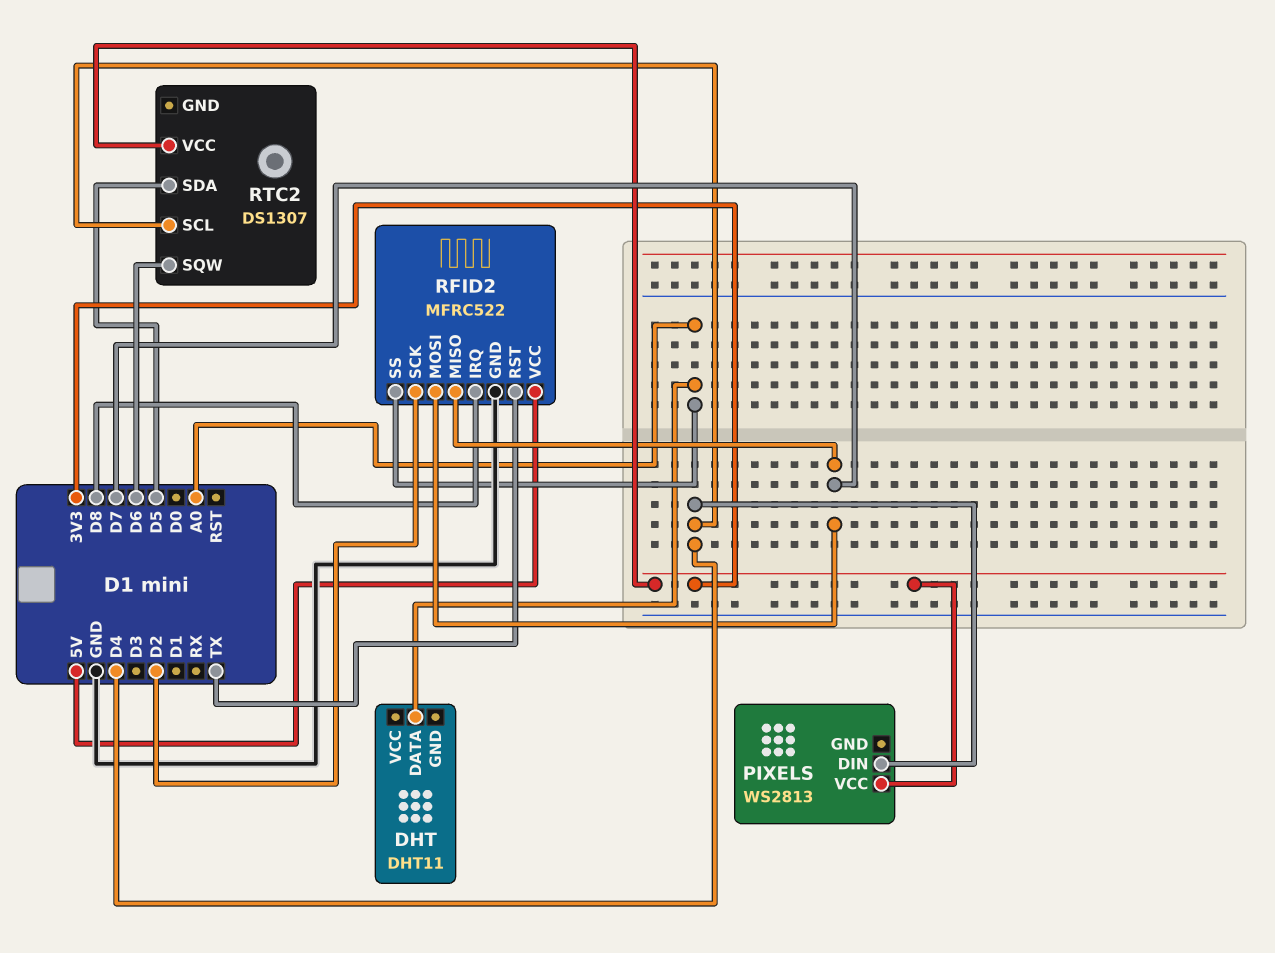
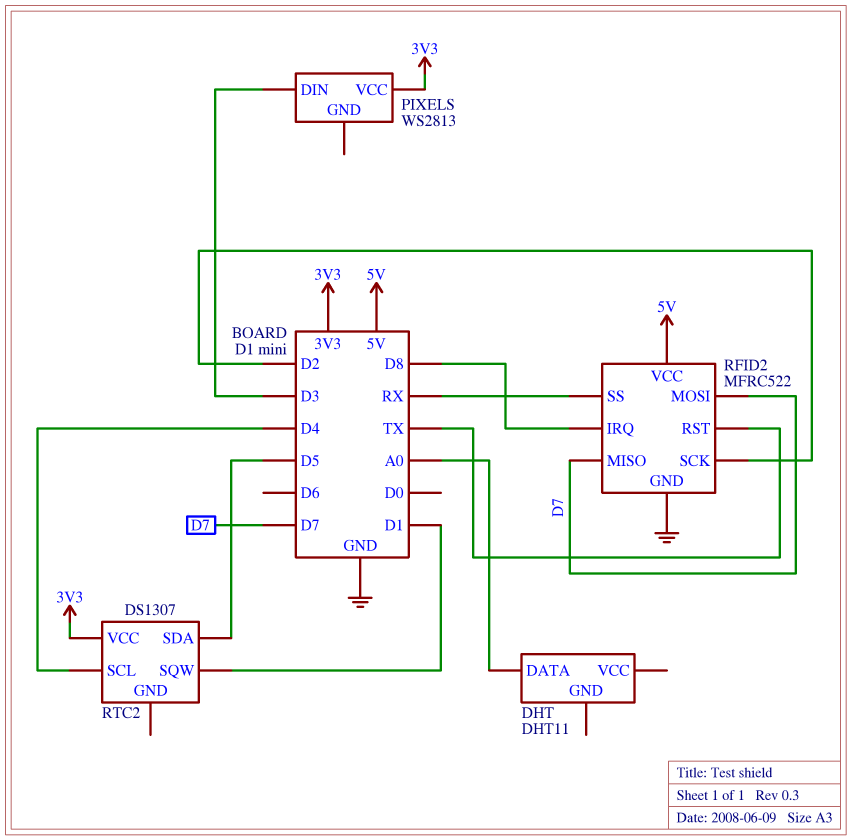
PIXELS pin DIN: D4 -> D3
RFID2 pin SS: A0 -> RX
RTC2 pin SQW: D6 -> D1

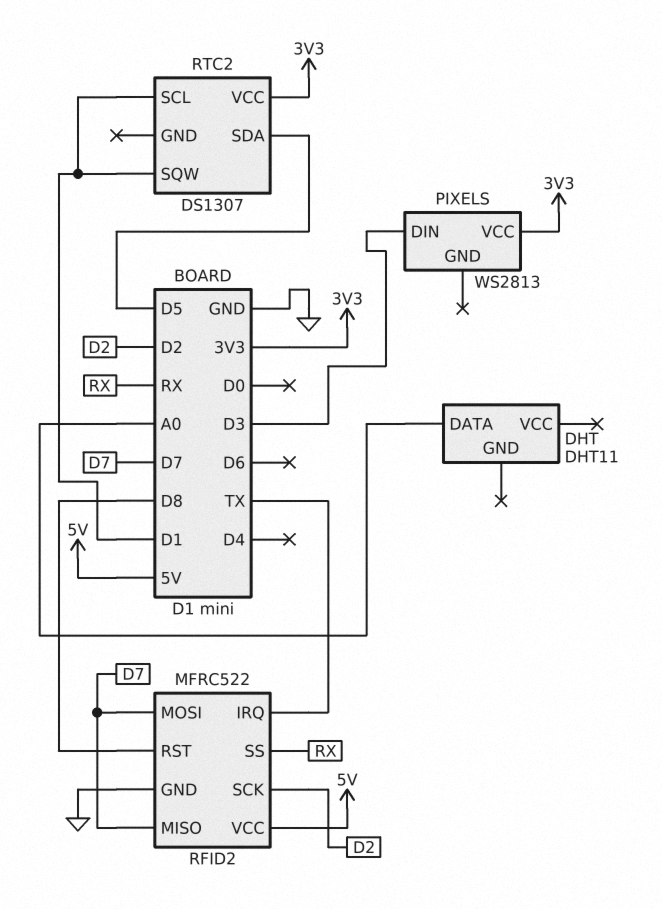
RFID2 pin IRQ: D8 -> TX
RFID2 pin RST: TX -> D8
RTC2 pin SCL: D4 -> D1

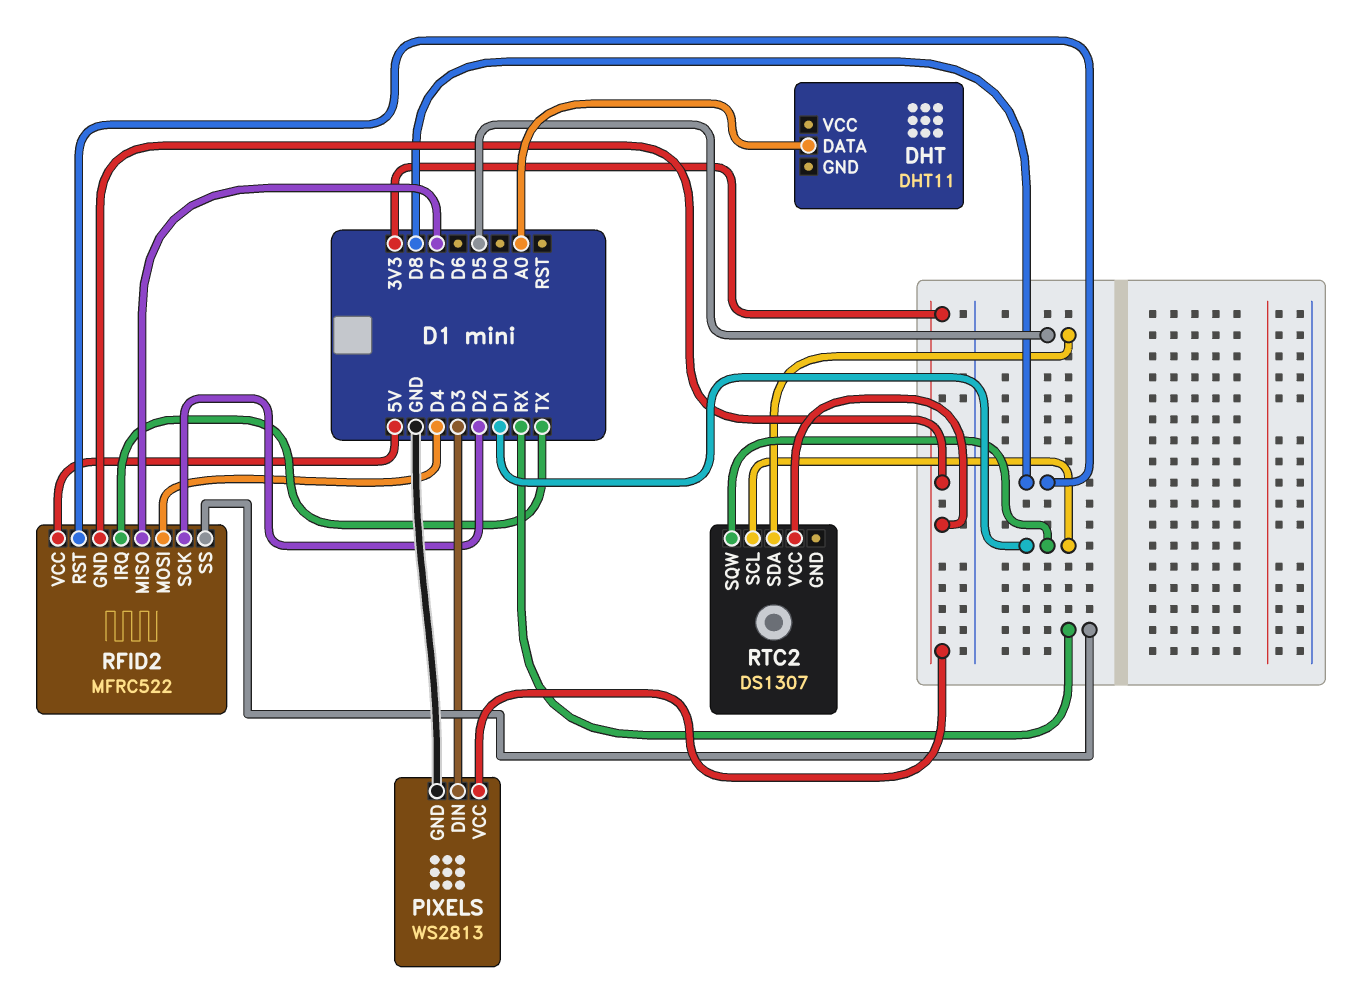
PIXELS pin GND: none -> GND
RFID2 pin GND: GND -> 3V3
RFID2 pin MOSI: D7 -> D4

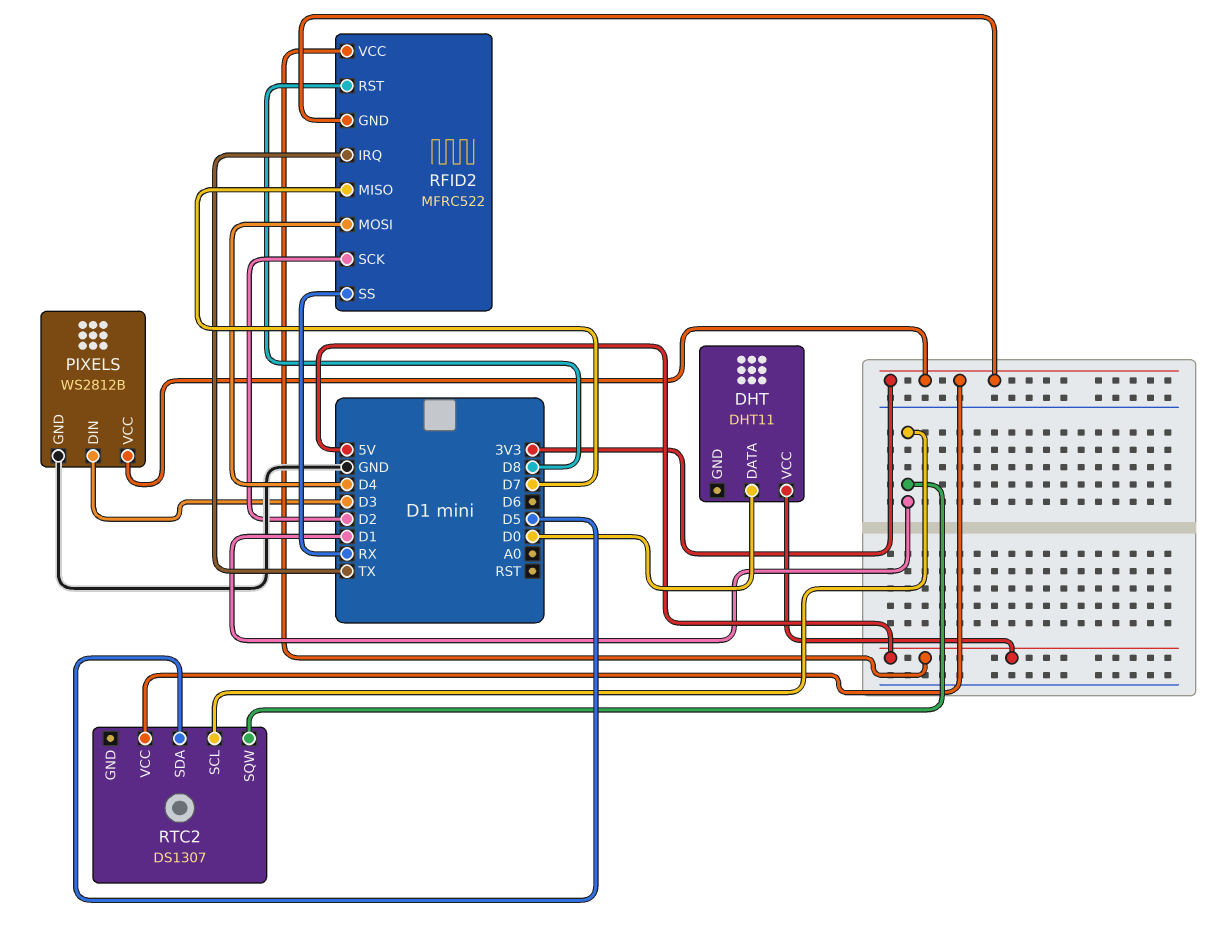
DHT pin DATA: A0 -> D0
DHT pin VCC: none -> 5V
PIXELS: WS2813 -> WS2812B

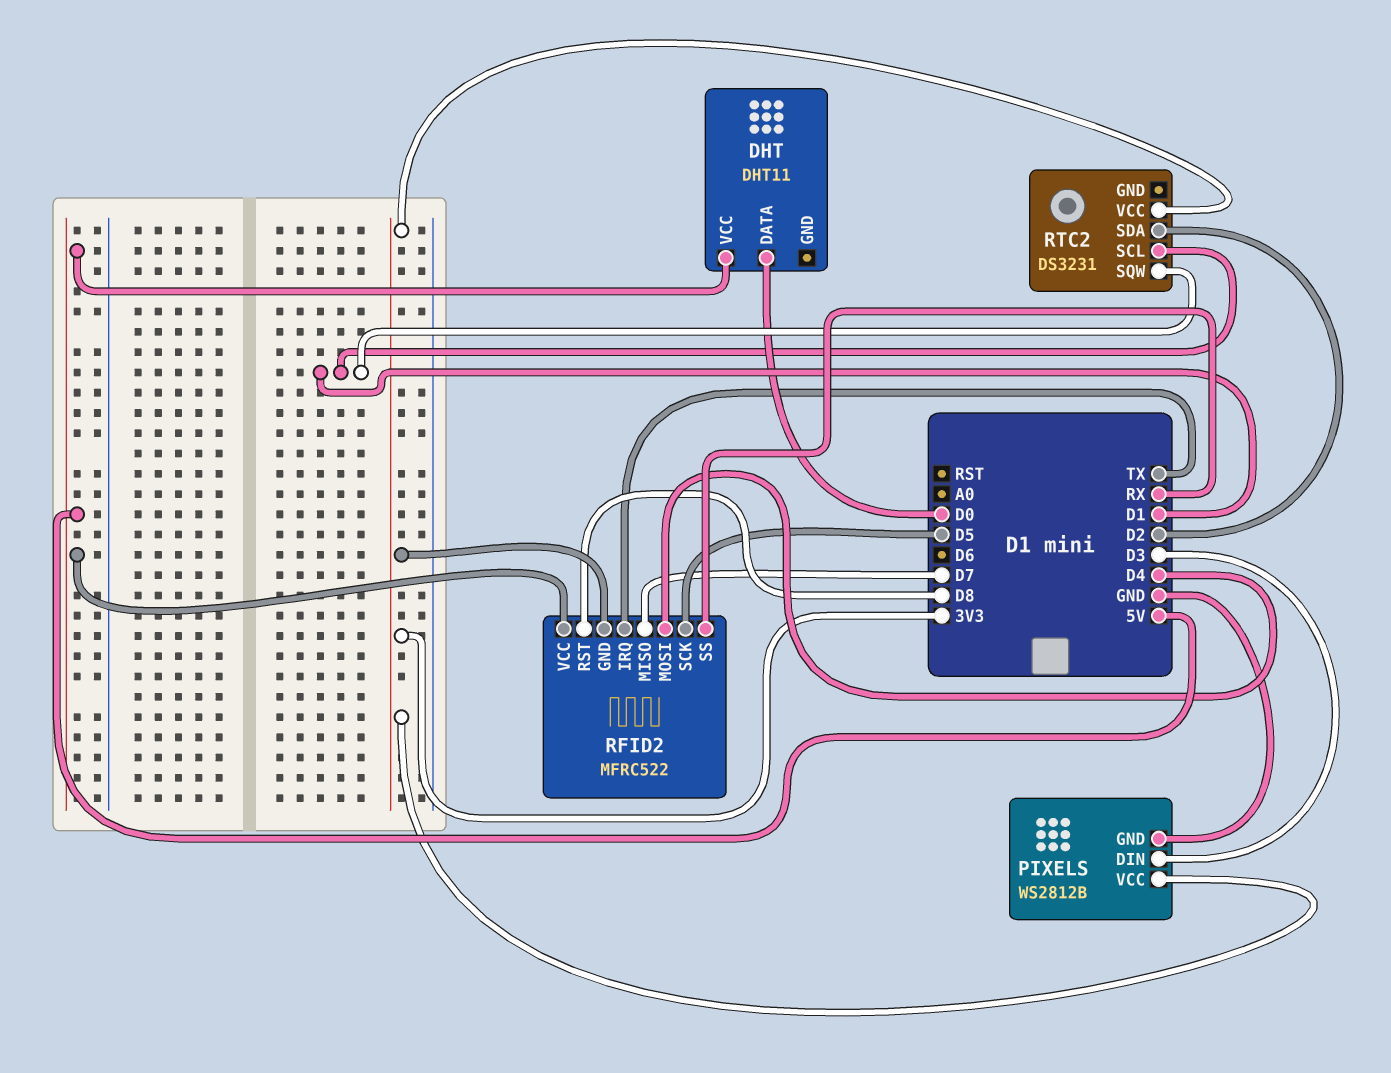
RFID2 pin SCK: D2 -> D5
RTC2: DS1307 -> DS3231
RTC2 pin SDA: D5 -> D2

